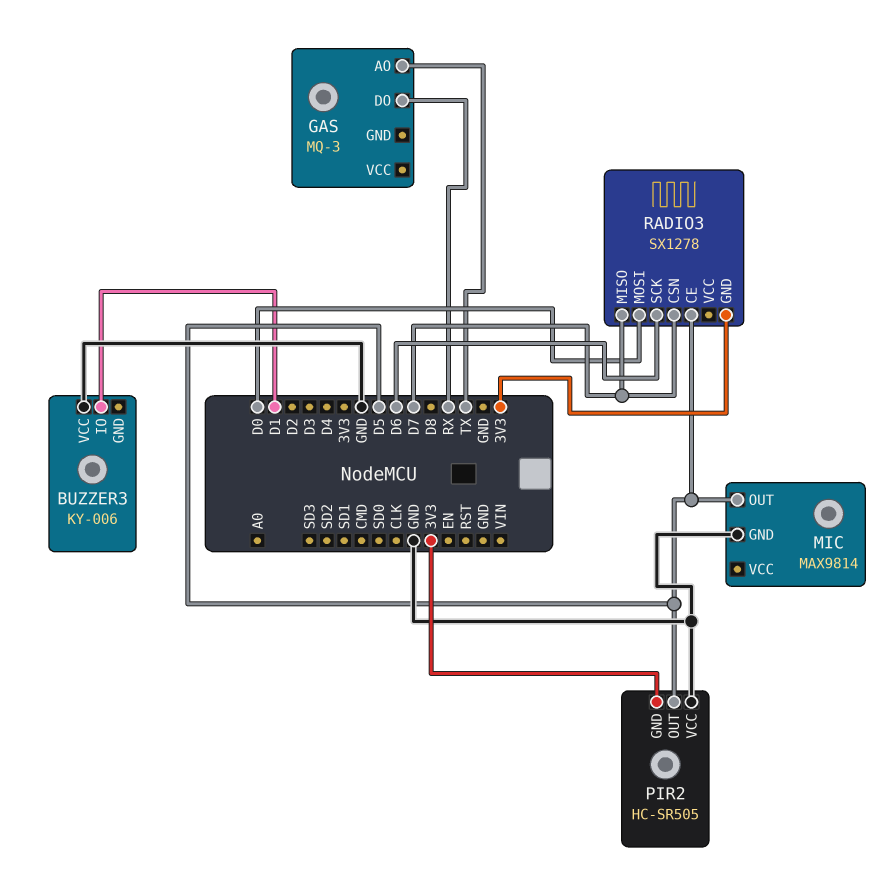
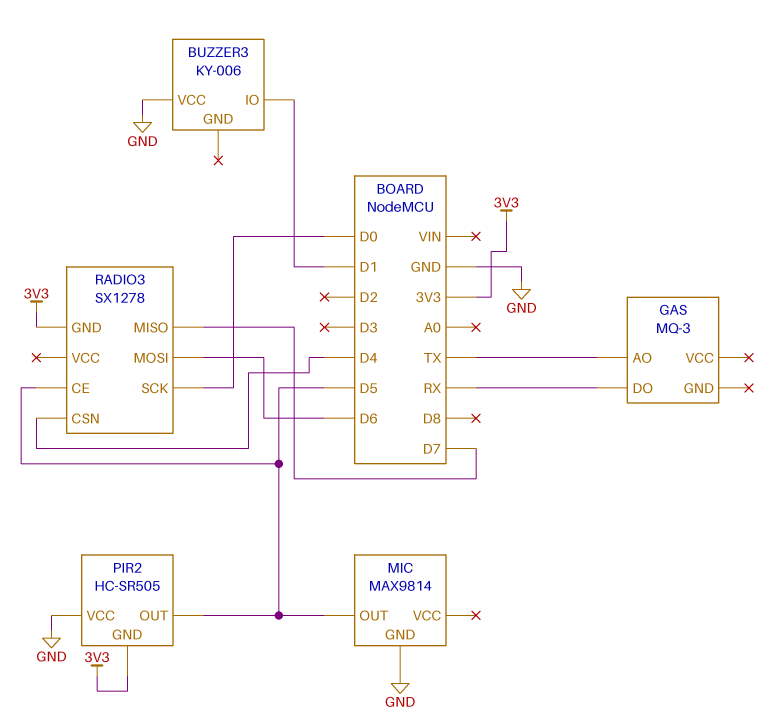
RADIO3 pin CSN: D7 -> D4
RADIO3 pin MOSI: D0 -> D6
RADIO3 pin SCK: D6 -> D0

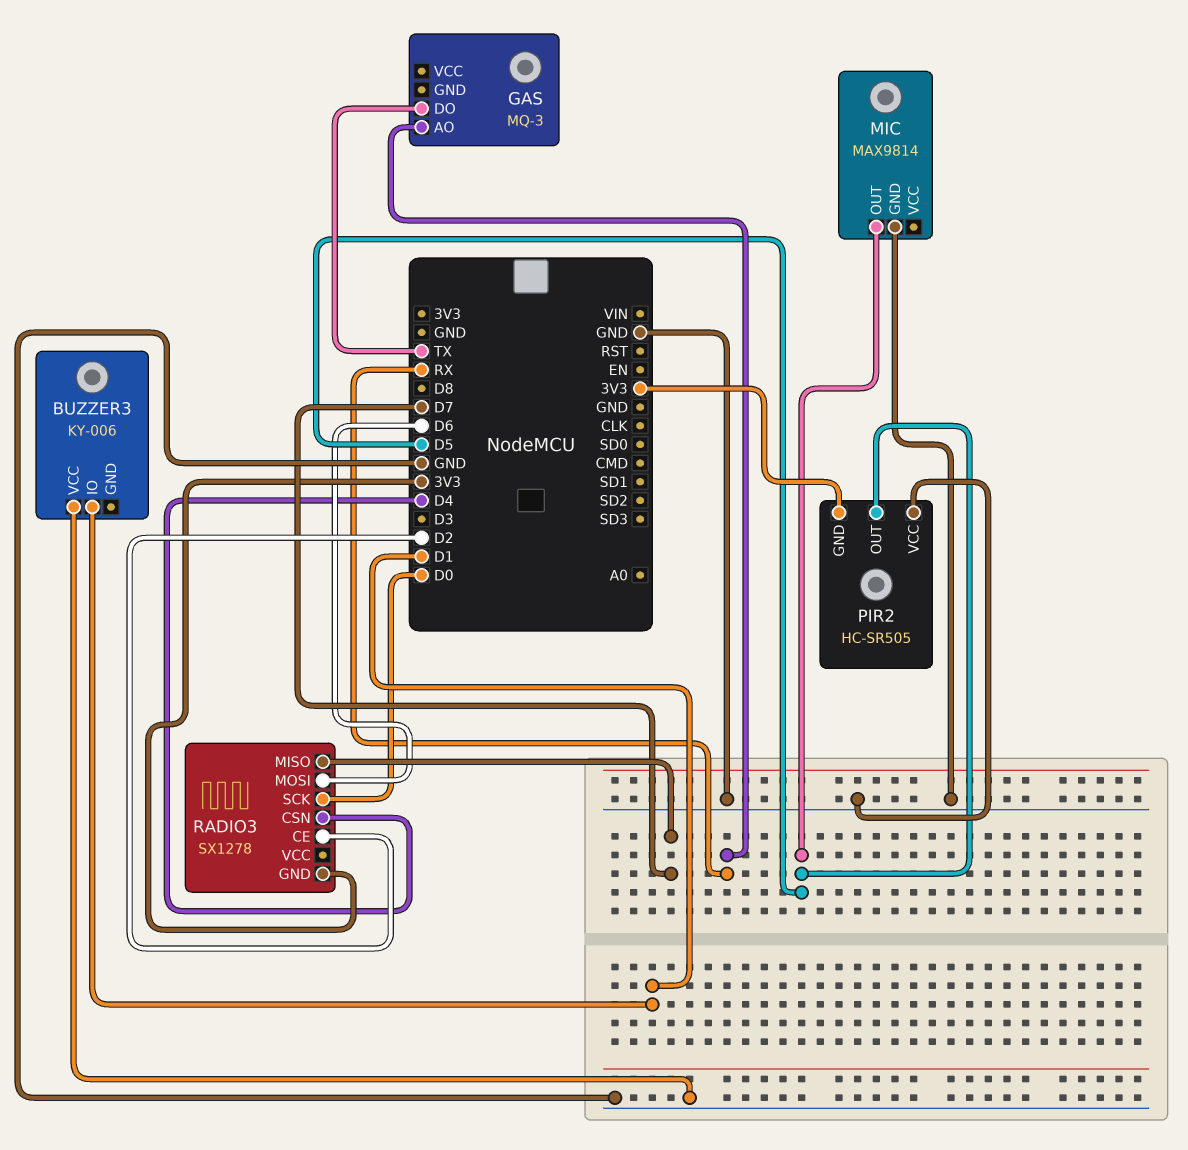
GAS pin AO: TX -> RX
GAS pin DO: RX -> TX
RADIO3 pin CE: D5 -> D2

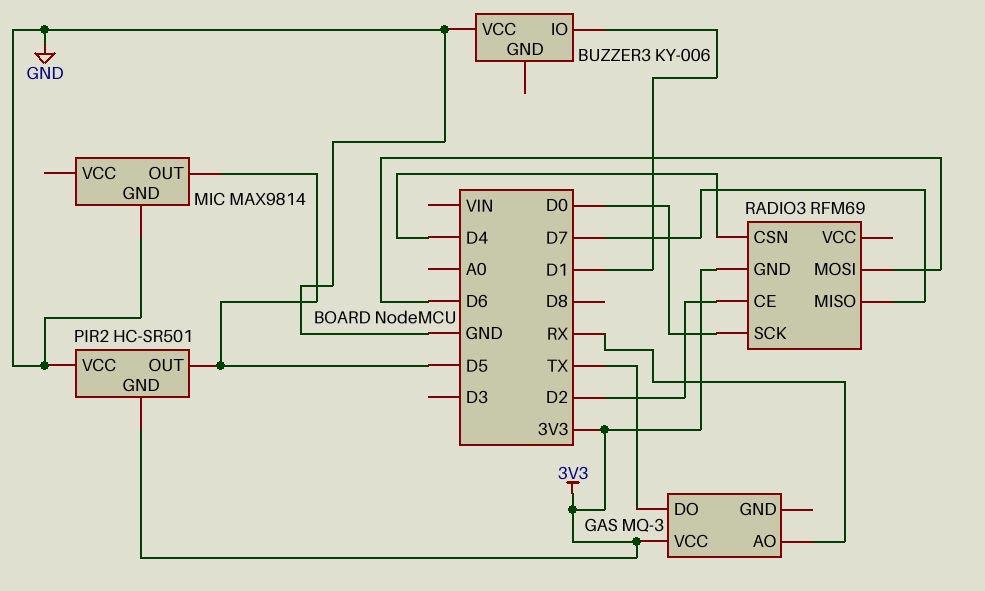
GAS pin VCC: none -> 3V3
PIR2: HC-SR505 -> HC-SR501
RADIO3: SX1278 -> RFM69

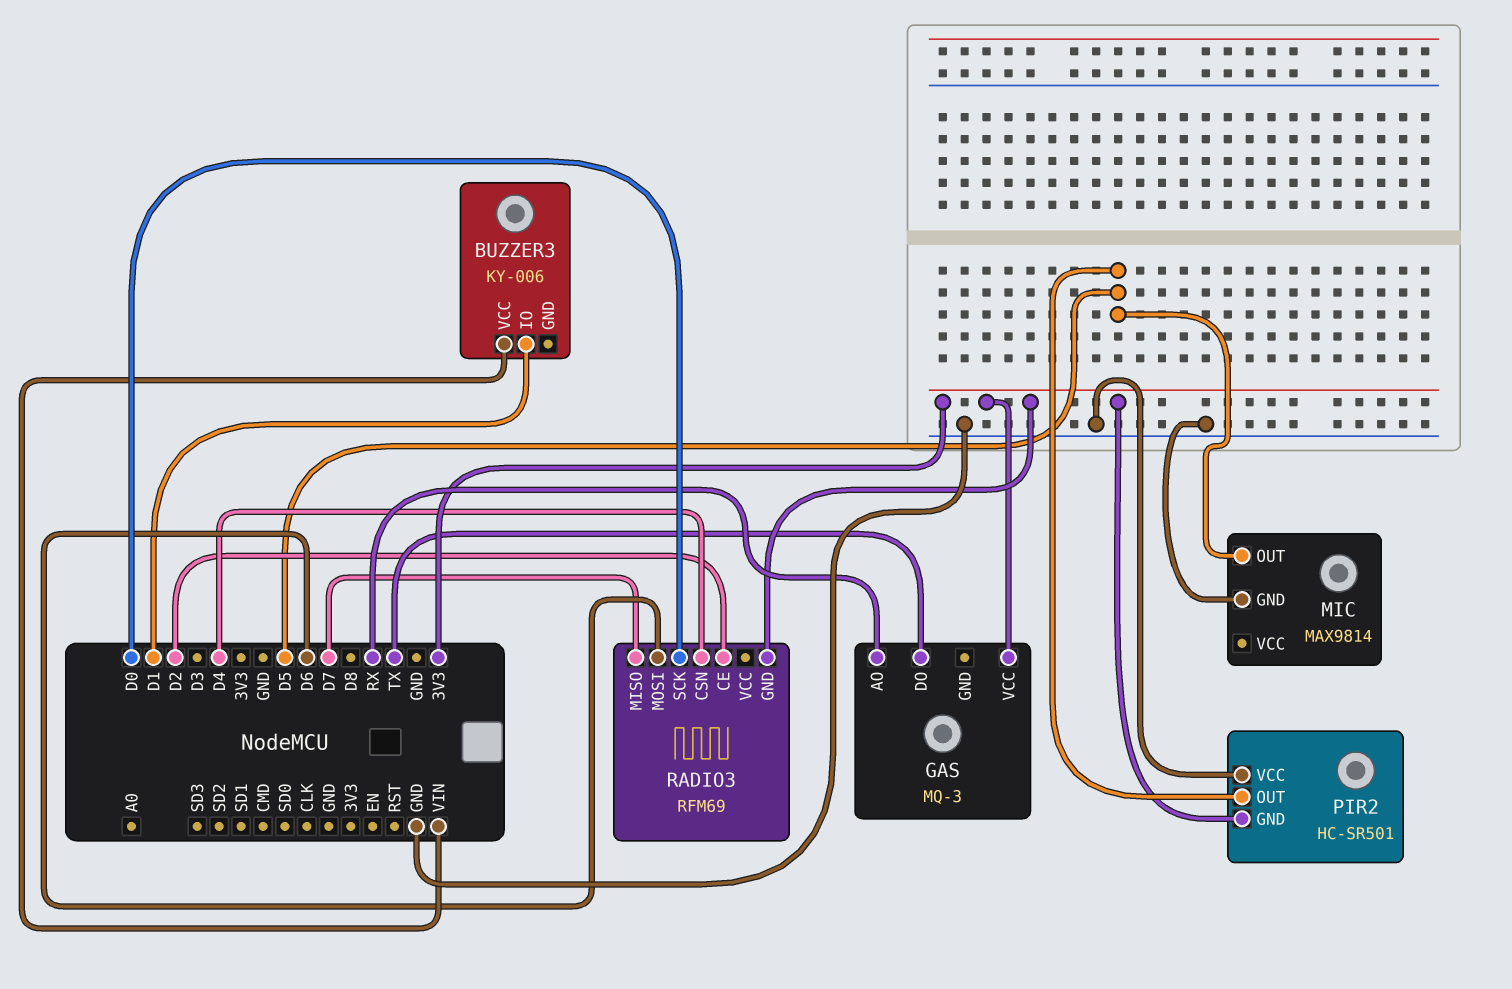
BUZZER3 pin VCC: GND -> VIN

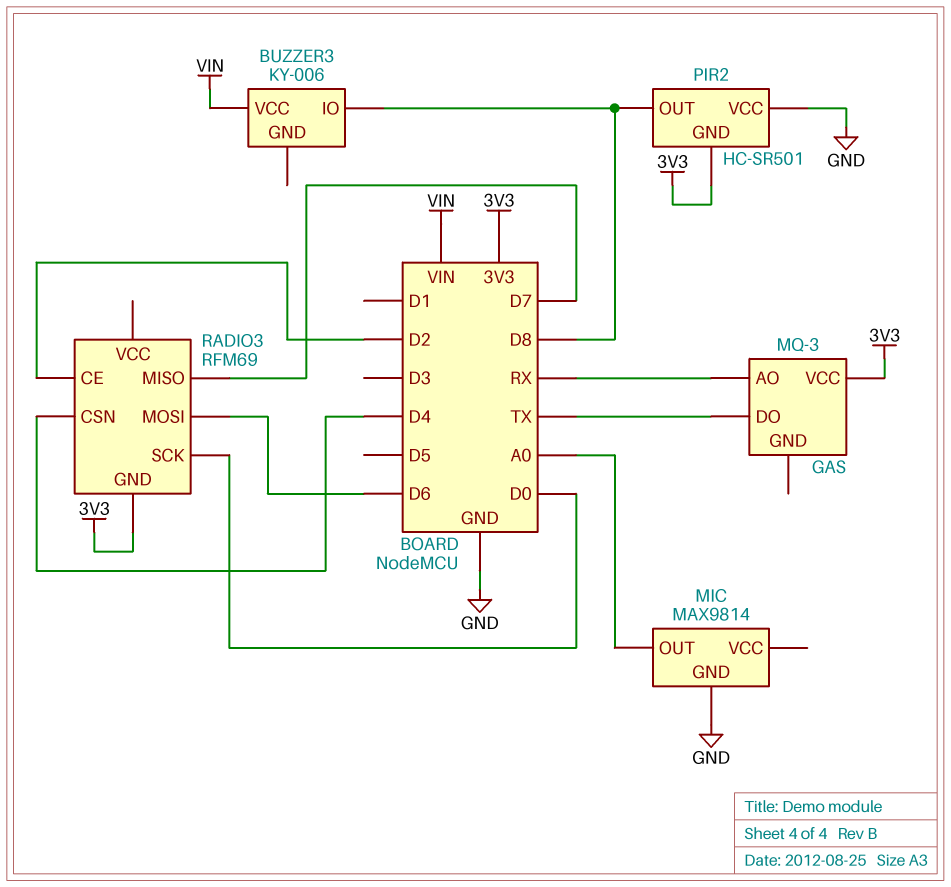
BUZZER3 pin IO: D1 -> D8
MIC pin OUT: D5 -> A0
PIR2 pin OUT: D5 -> D8

